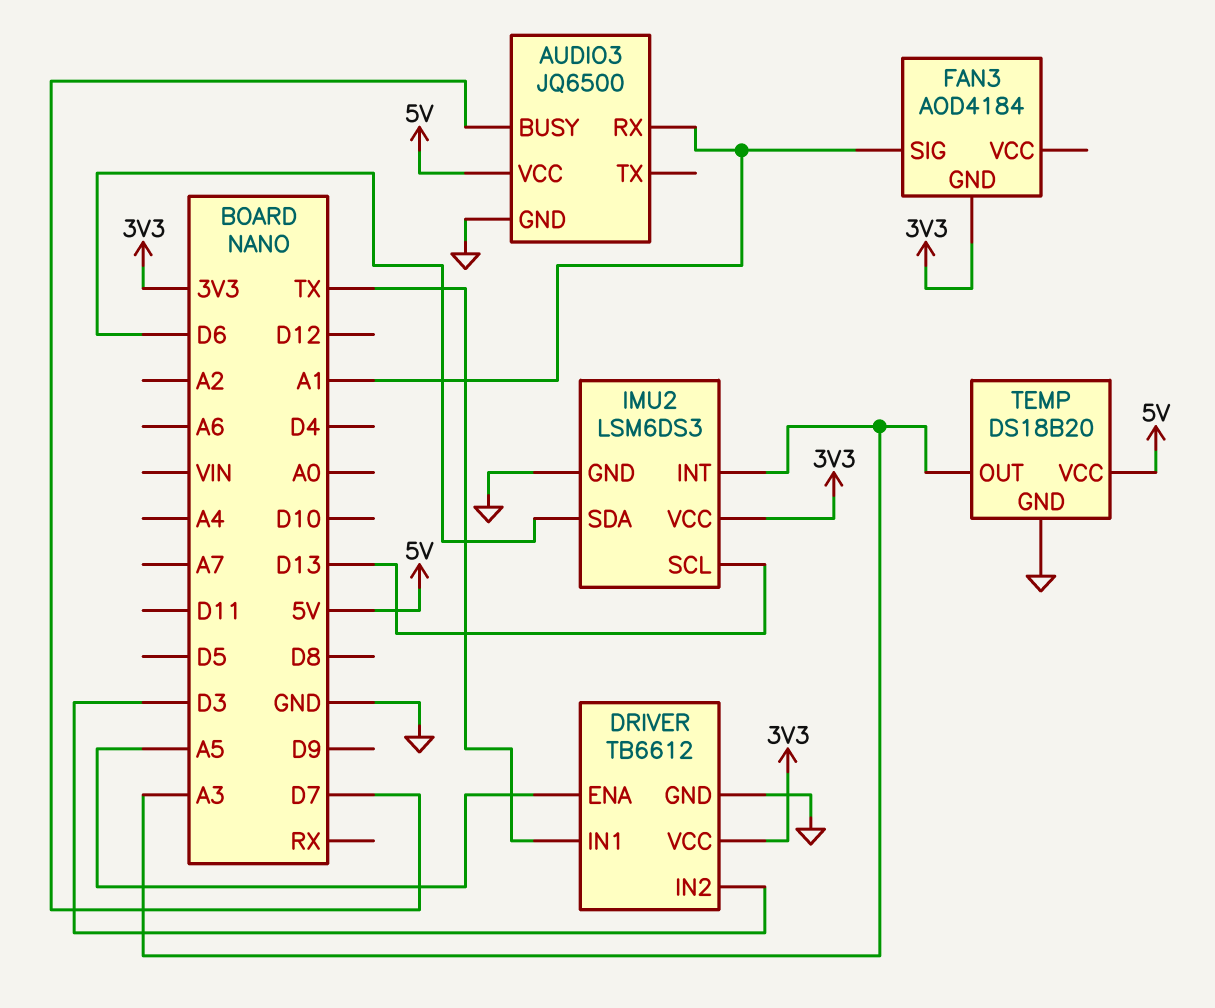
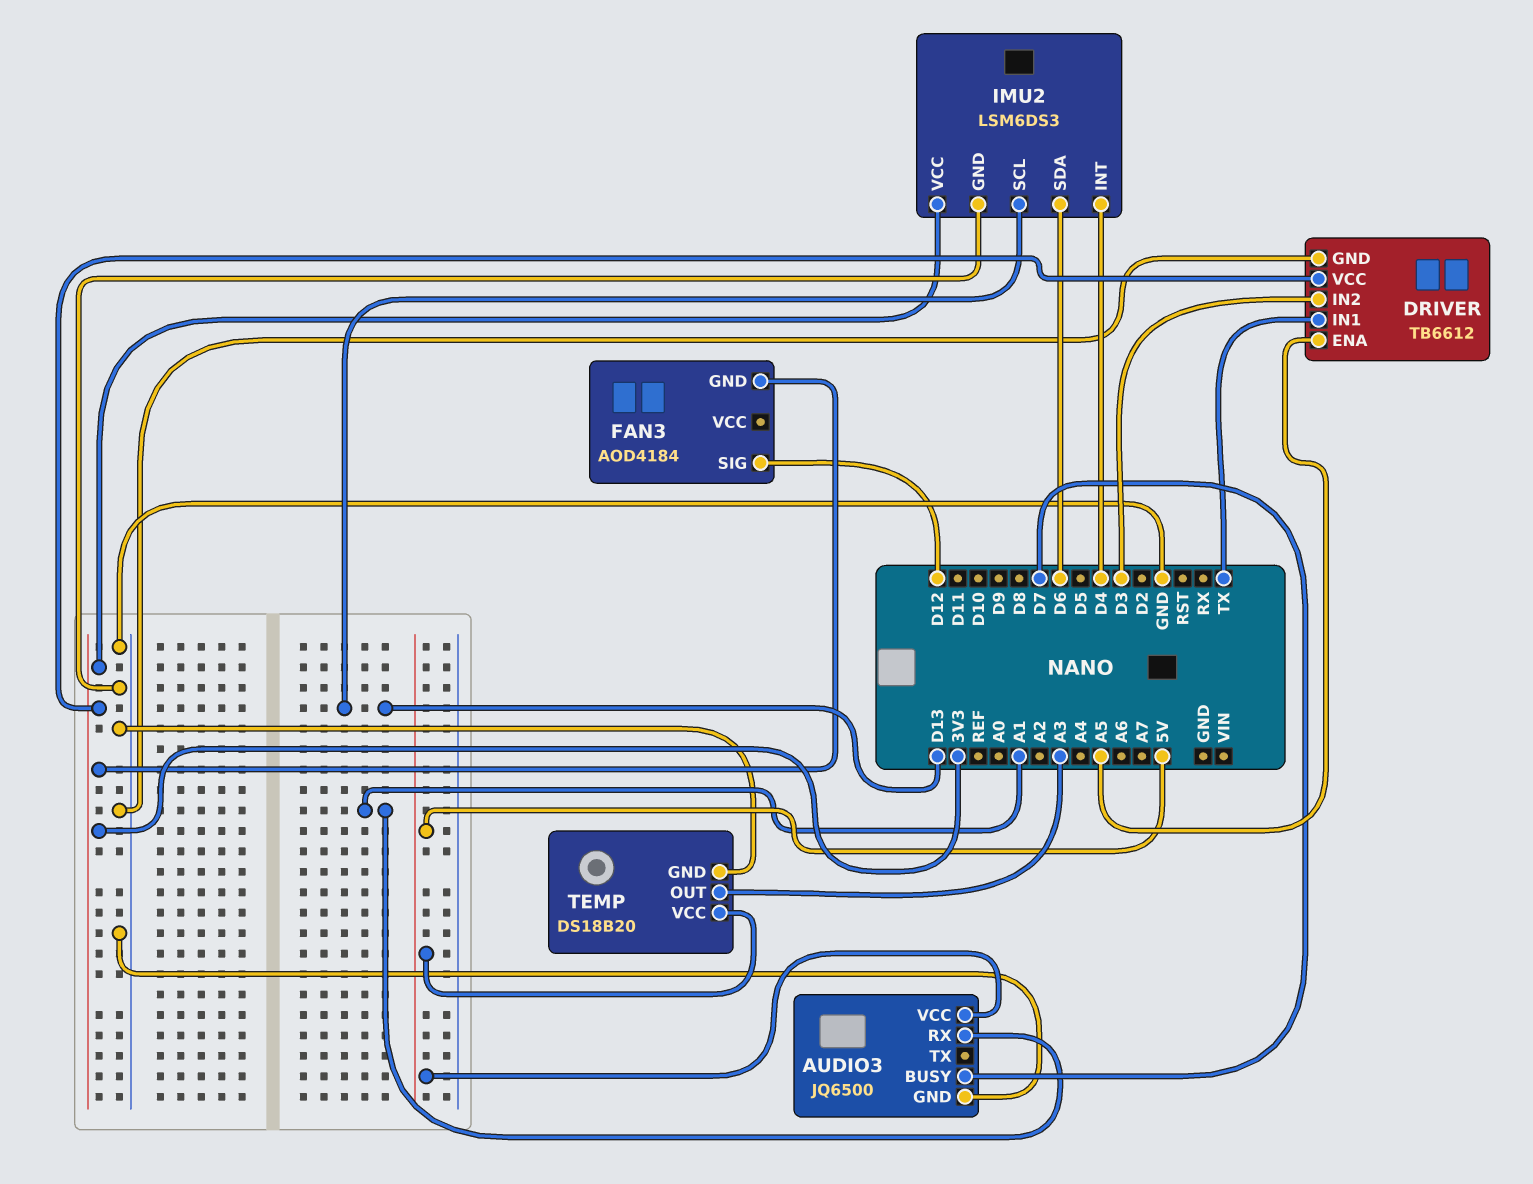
FAN3 pin SIG: A1 -> D12
IMU2 pin INT: A3 -> D4

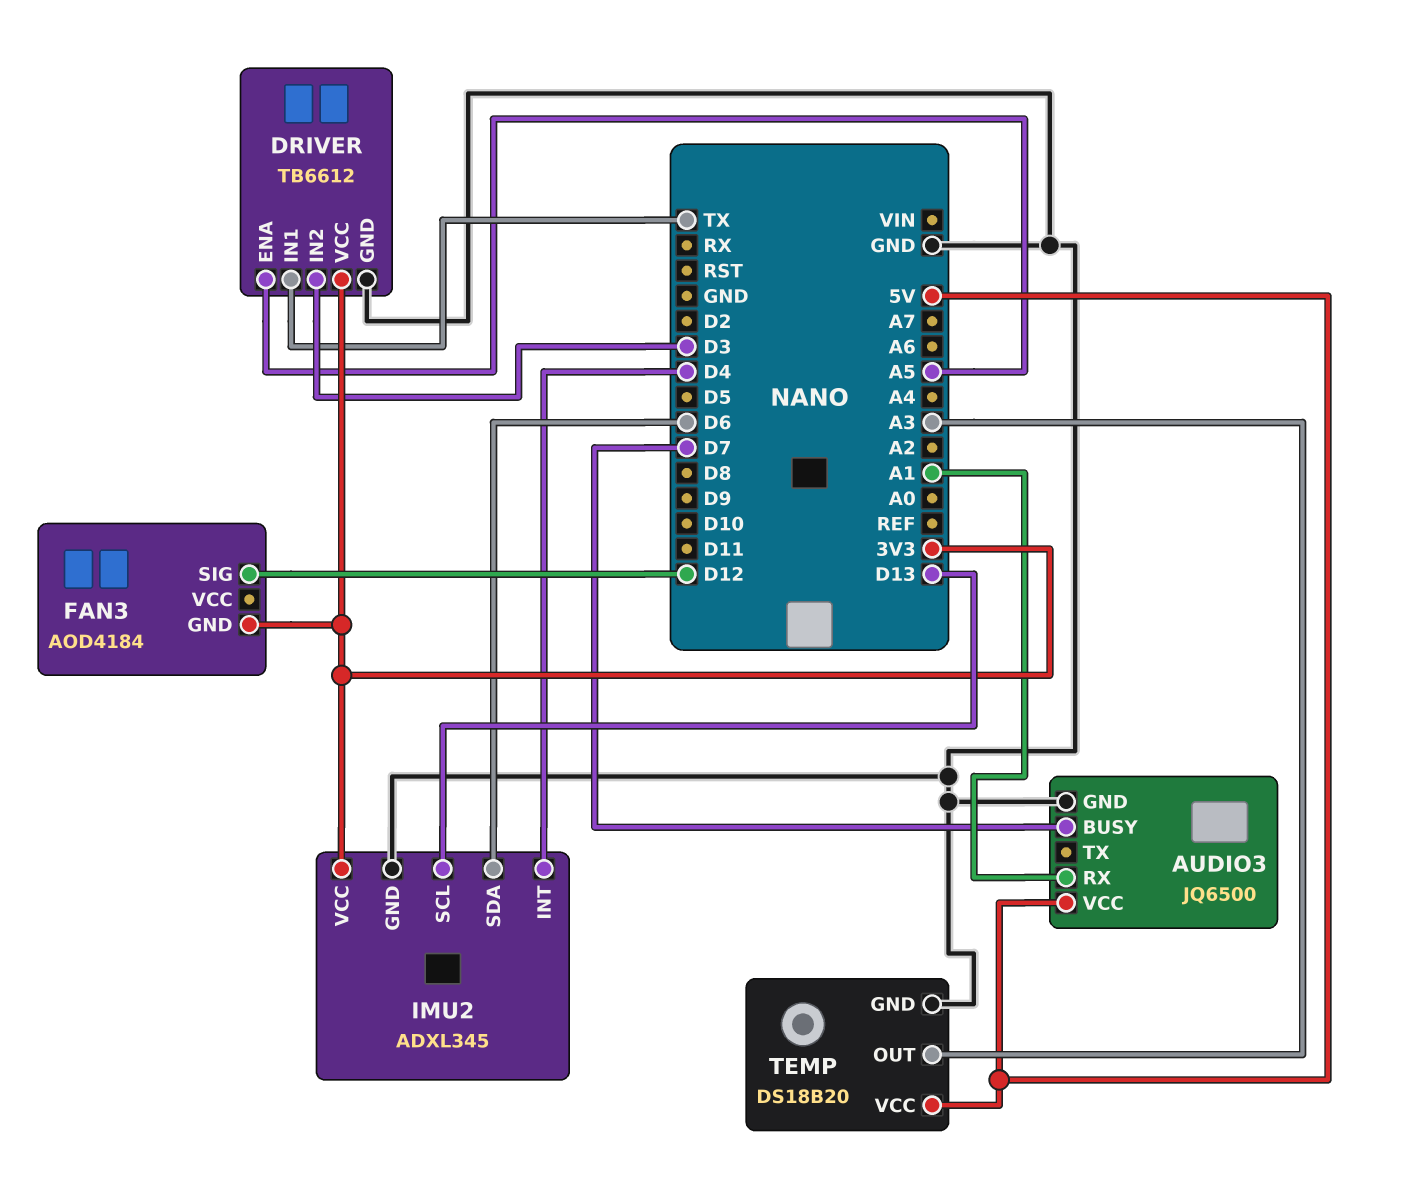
IMU2: LSM6DS3 -> ADXL345

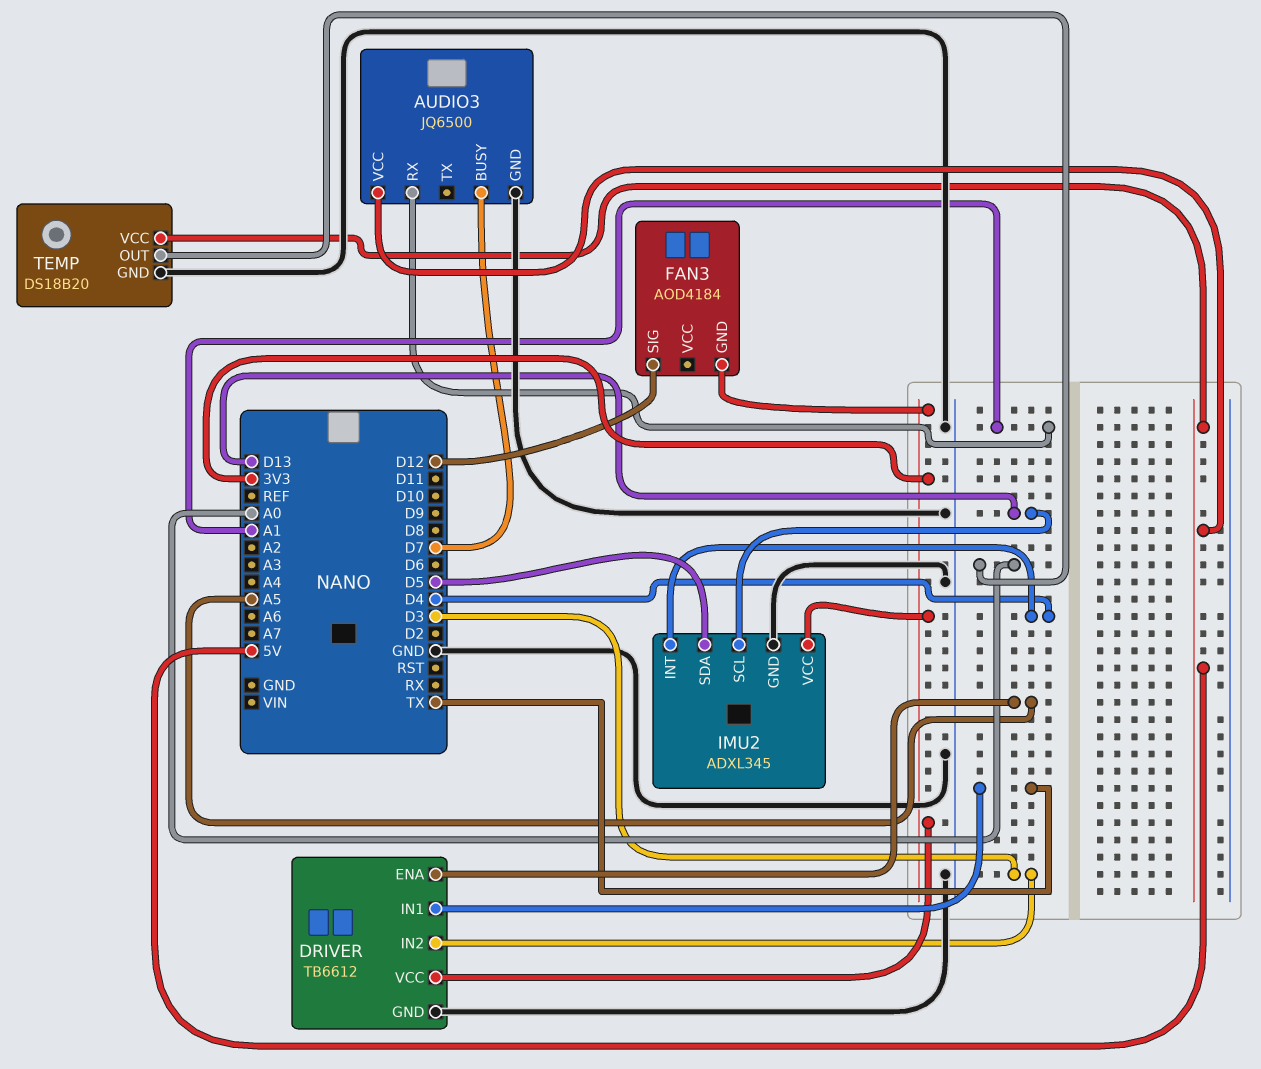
IMU2 pin SDA: D6 -> D5
TEMP pin OUT: A3 -> A0

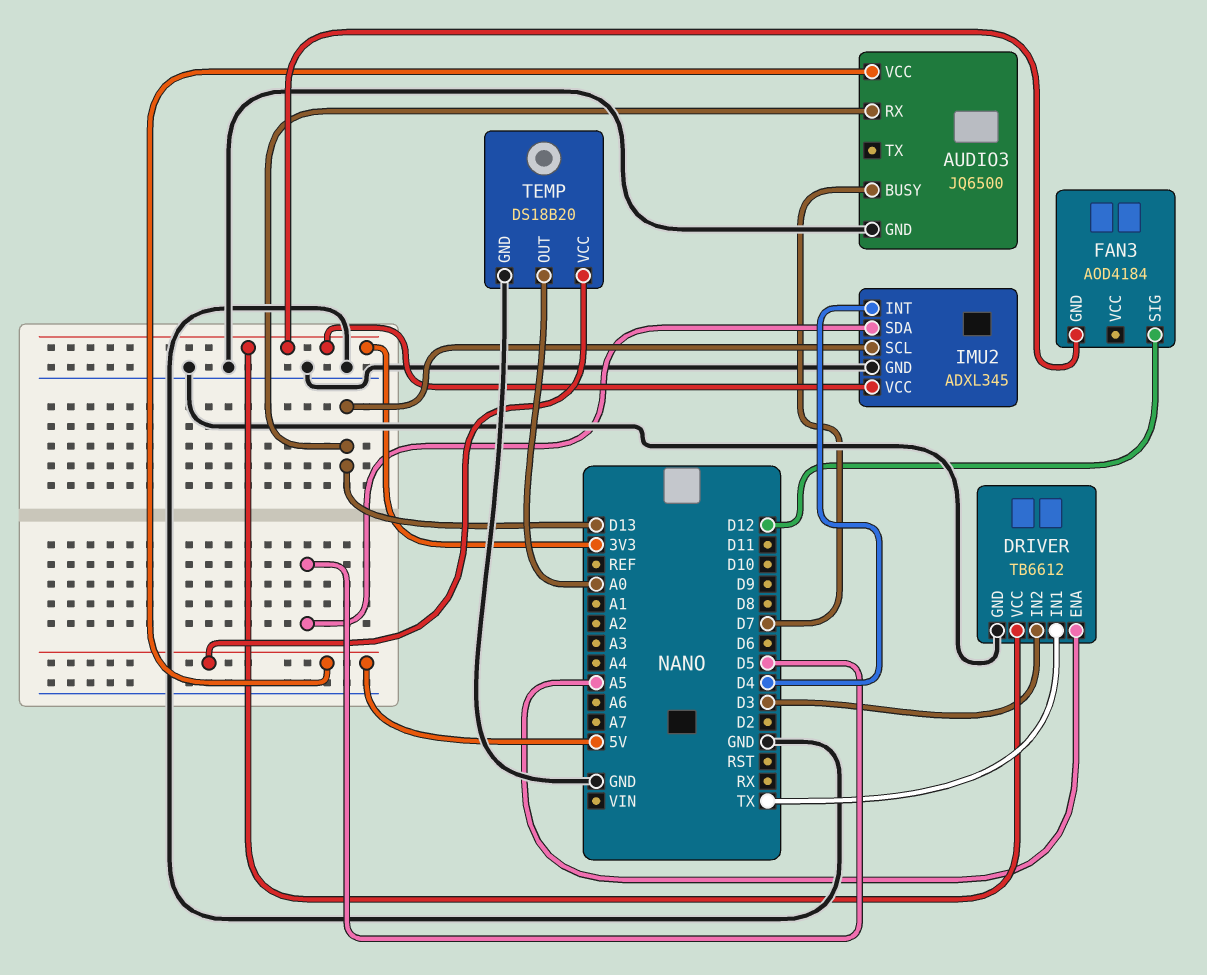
AUDIO3 pin RX: A1 -> D13

